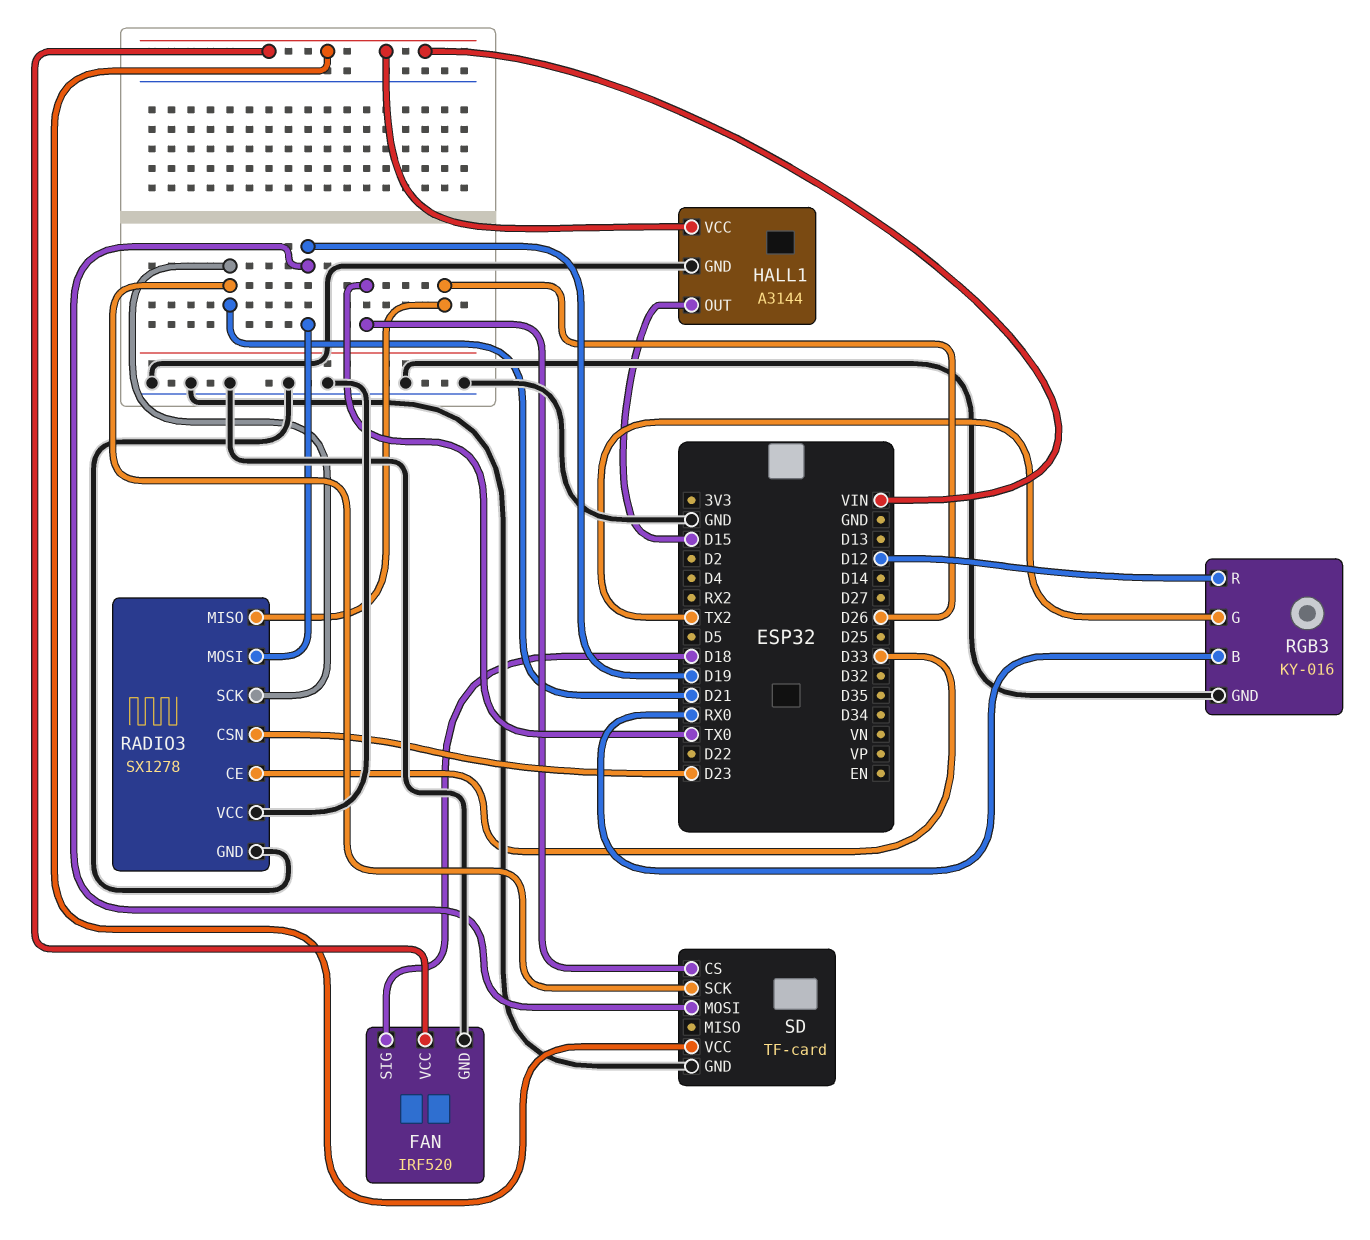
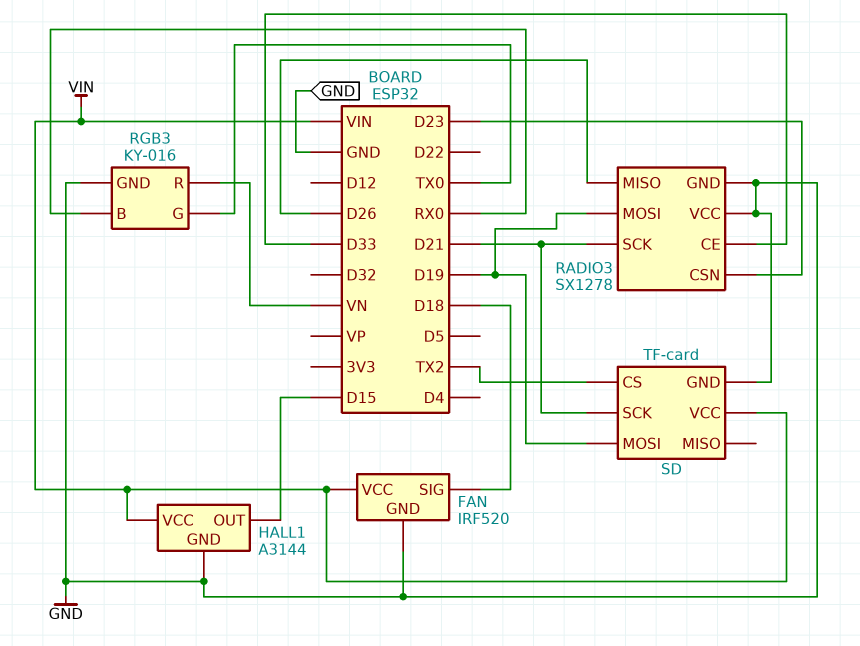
RGB3 pin G: TX2 -> TX0
RGB3 pin R: D12 -> VN
SD pin CS: TX0 -> TX2

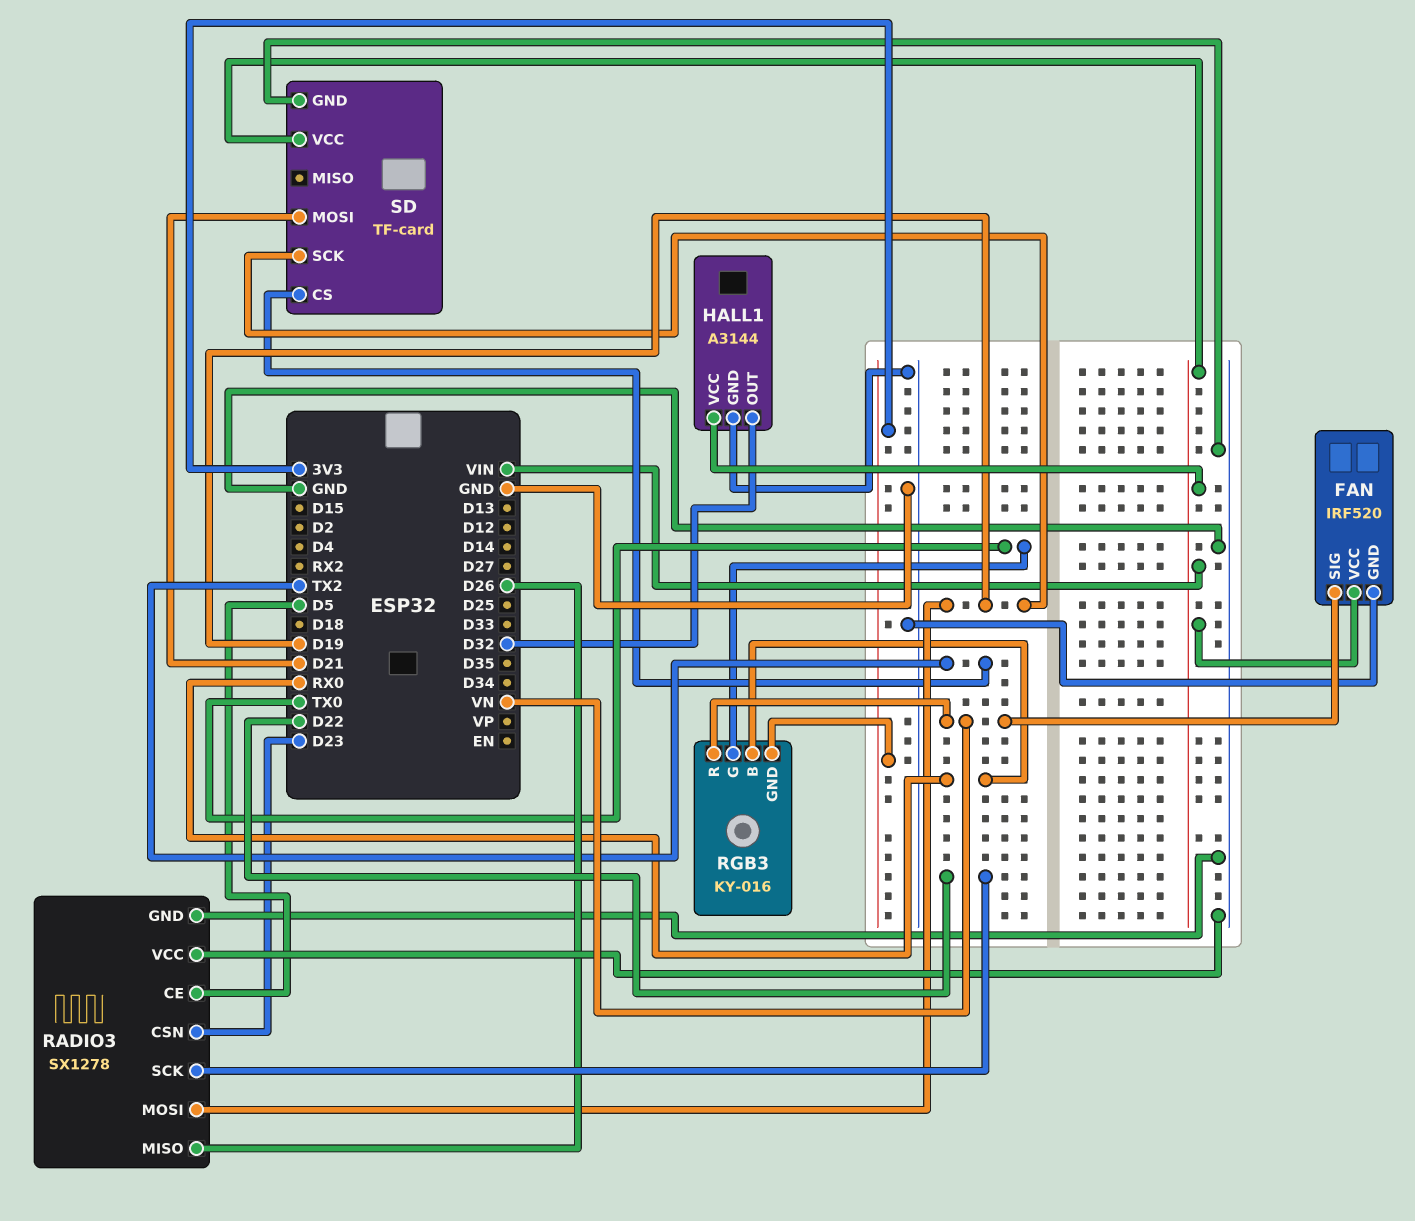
FAN pin SIG: D18 -> VN
HALL1 pin OUT: D15 -> D32
RADIO3 pin CE: D33 -> D5
RADIO3 pin SCK: D21 -> D22
RGB3 pin GND: GND -> 3V3
SD pin MOSI: D19 -> D21
SD pin SCK: D21 -> D19

